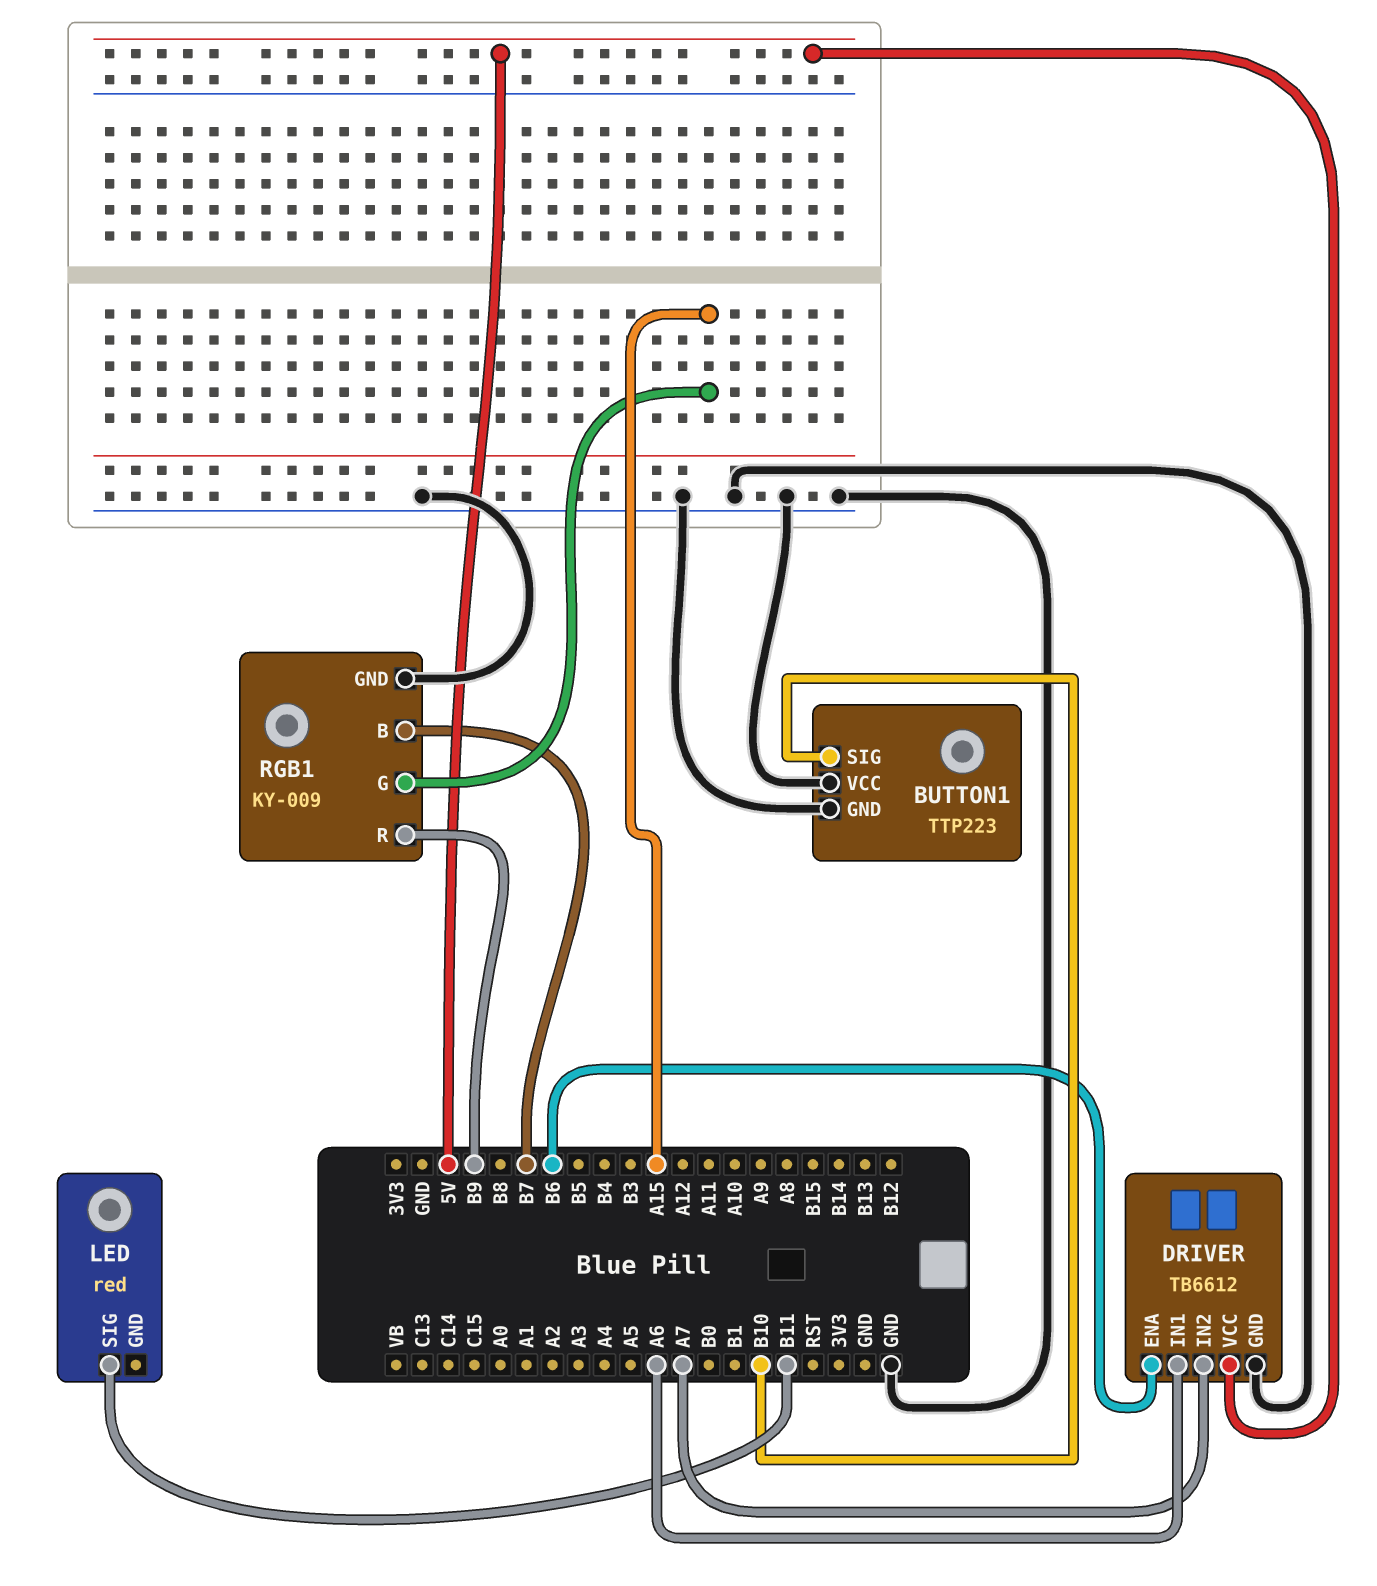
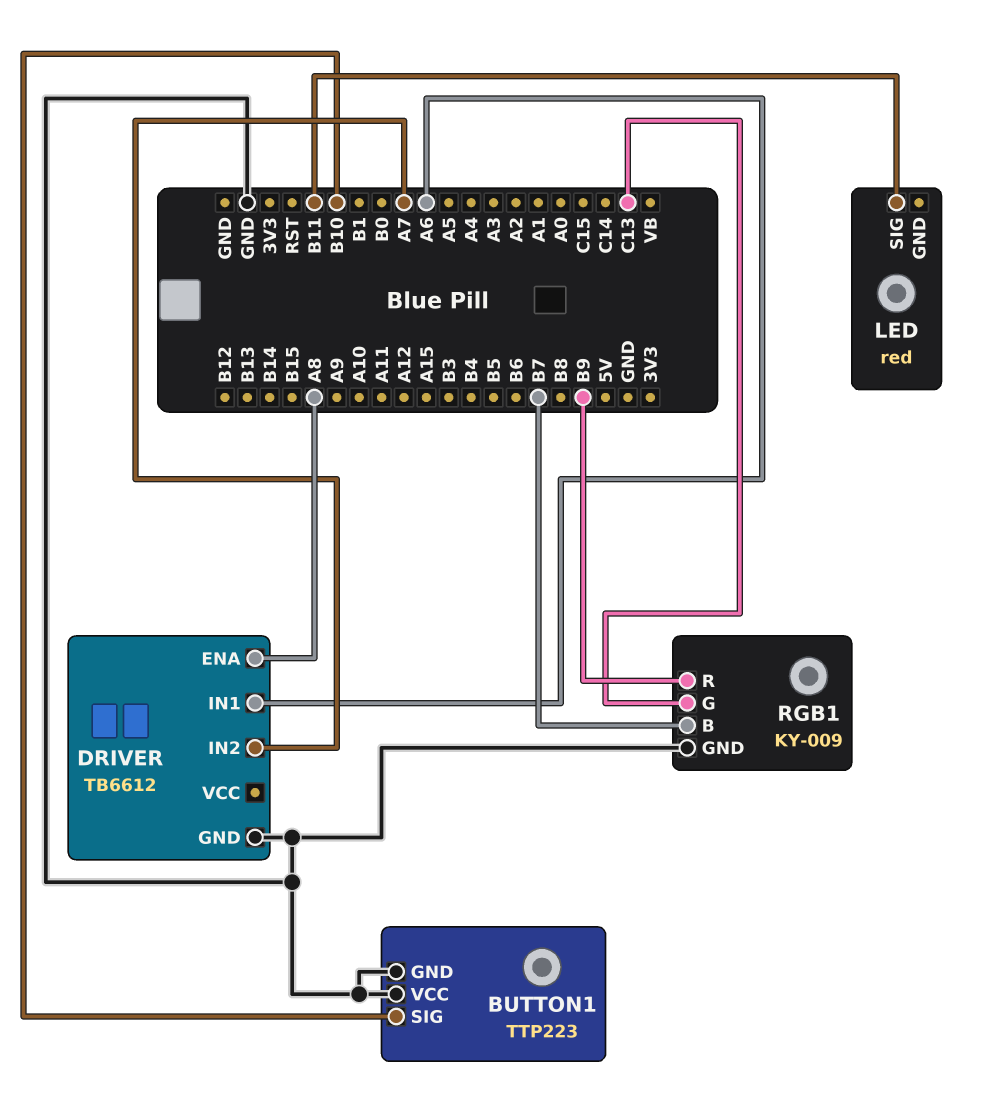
DRIVER pin ENA: B6 -> A8
DRIVER pin VCC: 5V -> none
RGB1 pin G: A15 -> C13

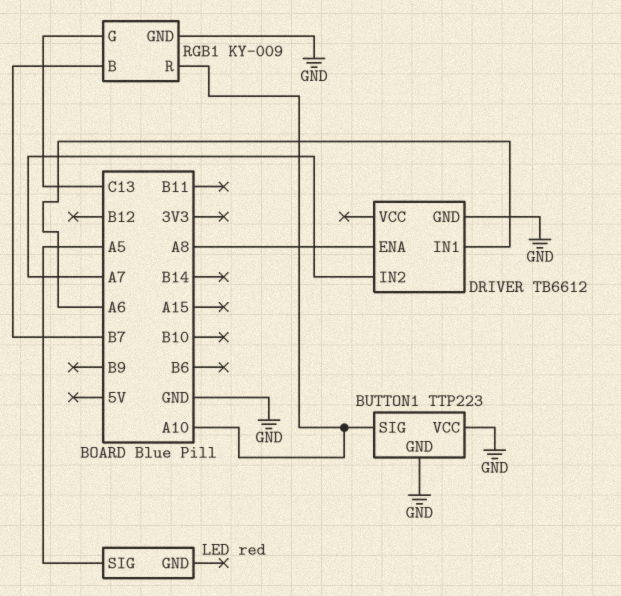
BUTTON1 pin SIG: B10 -> A10
LED pin SIG: B11 -> A5
RGB1 pin R: B9 -> A10

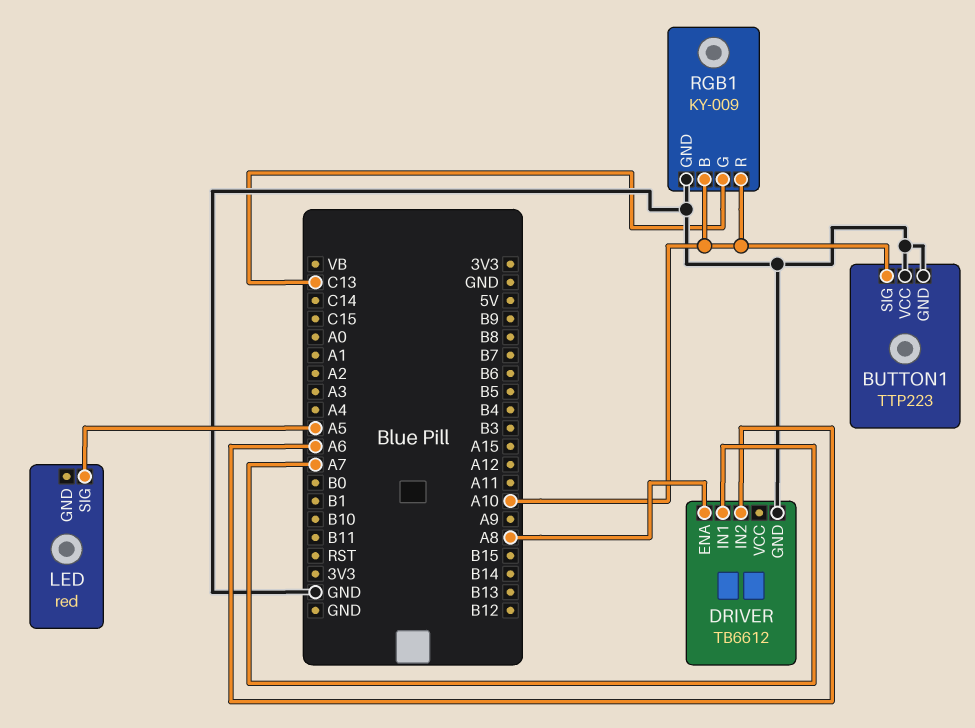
DRIVER pin IN1: A6 -> A7
DRIVER pin IN2: A7 -> A6
RGB1 pin B: B7 -> A10

